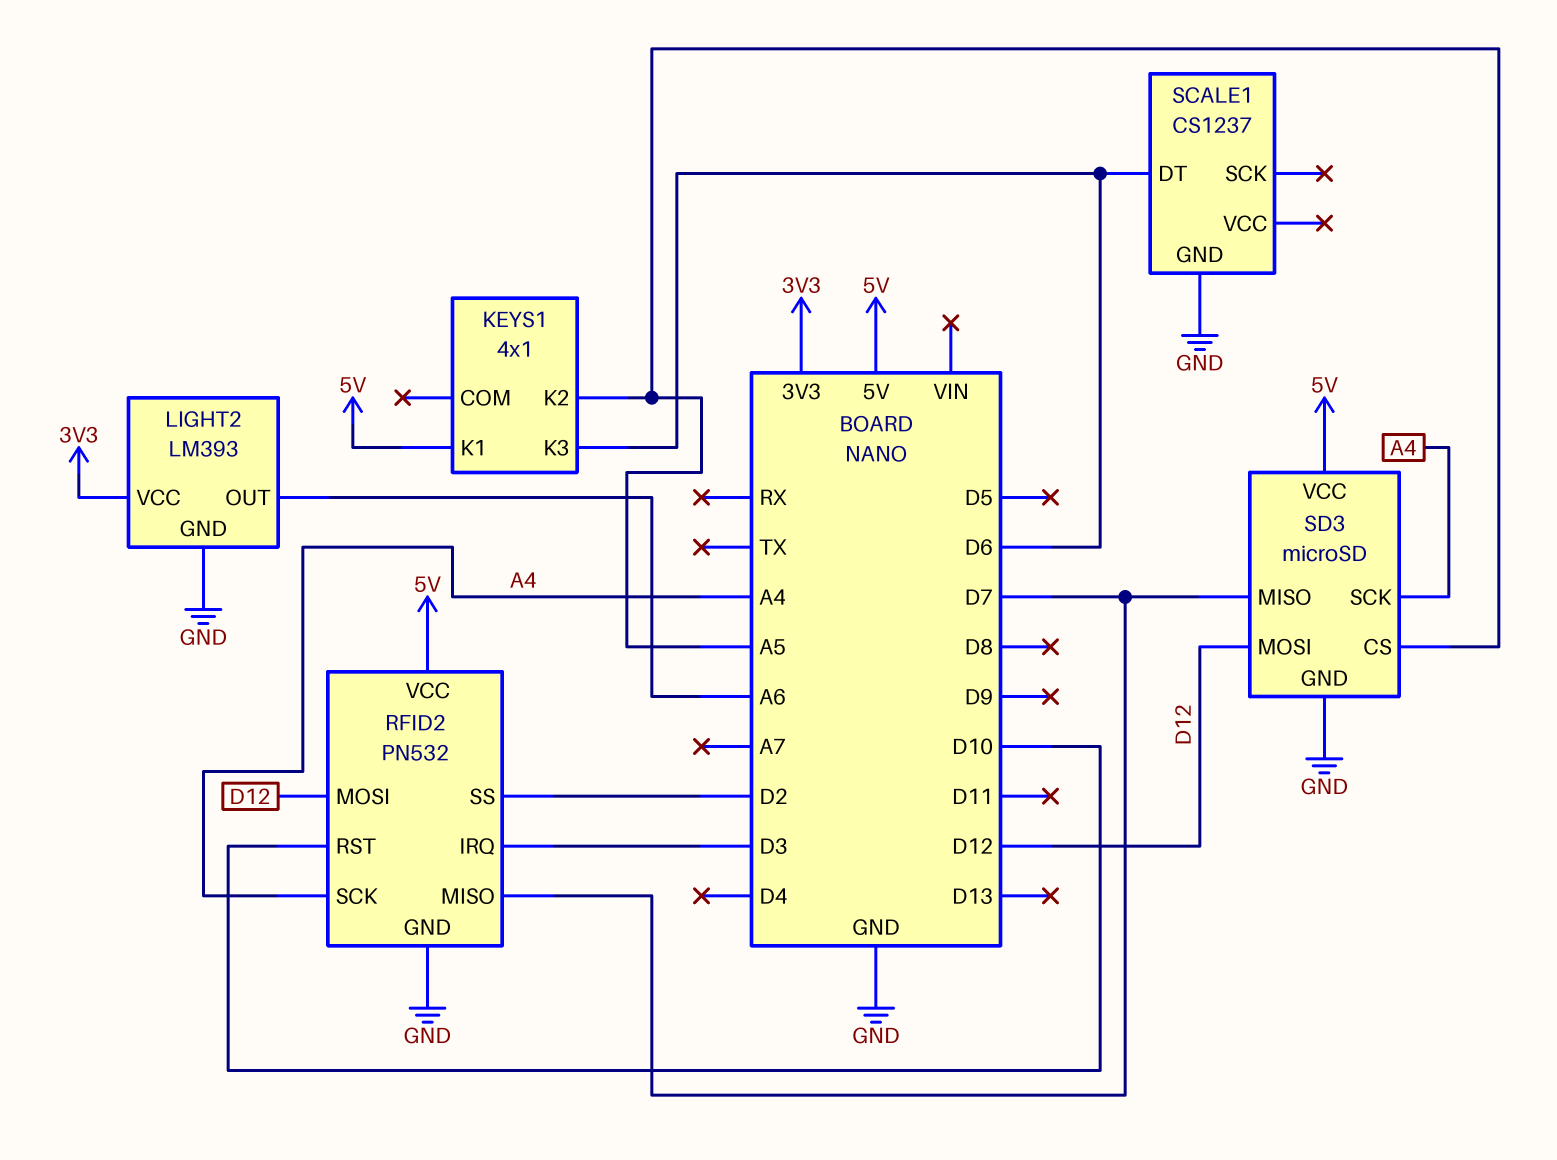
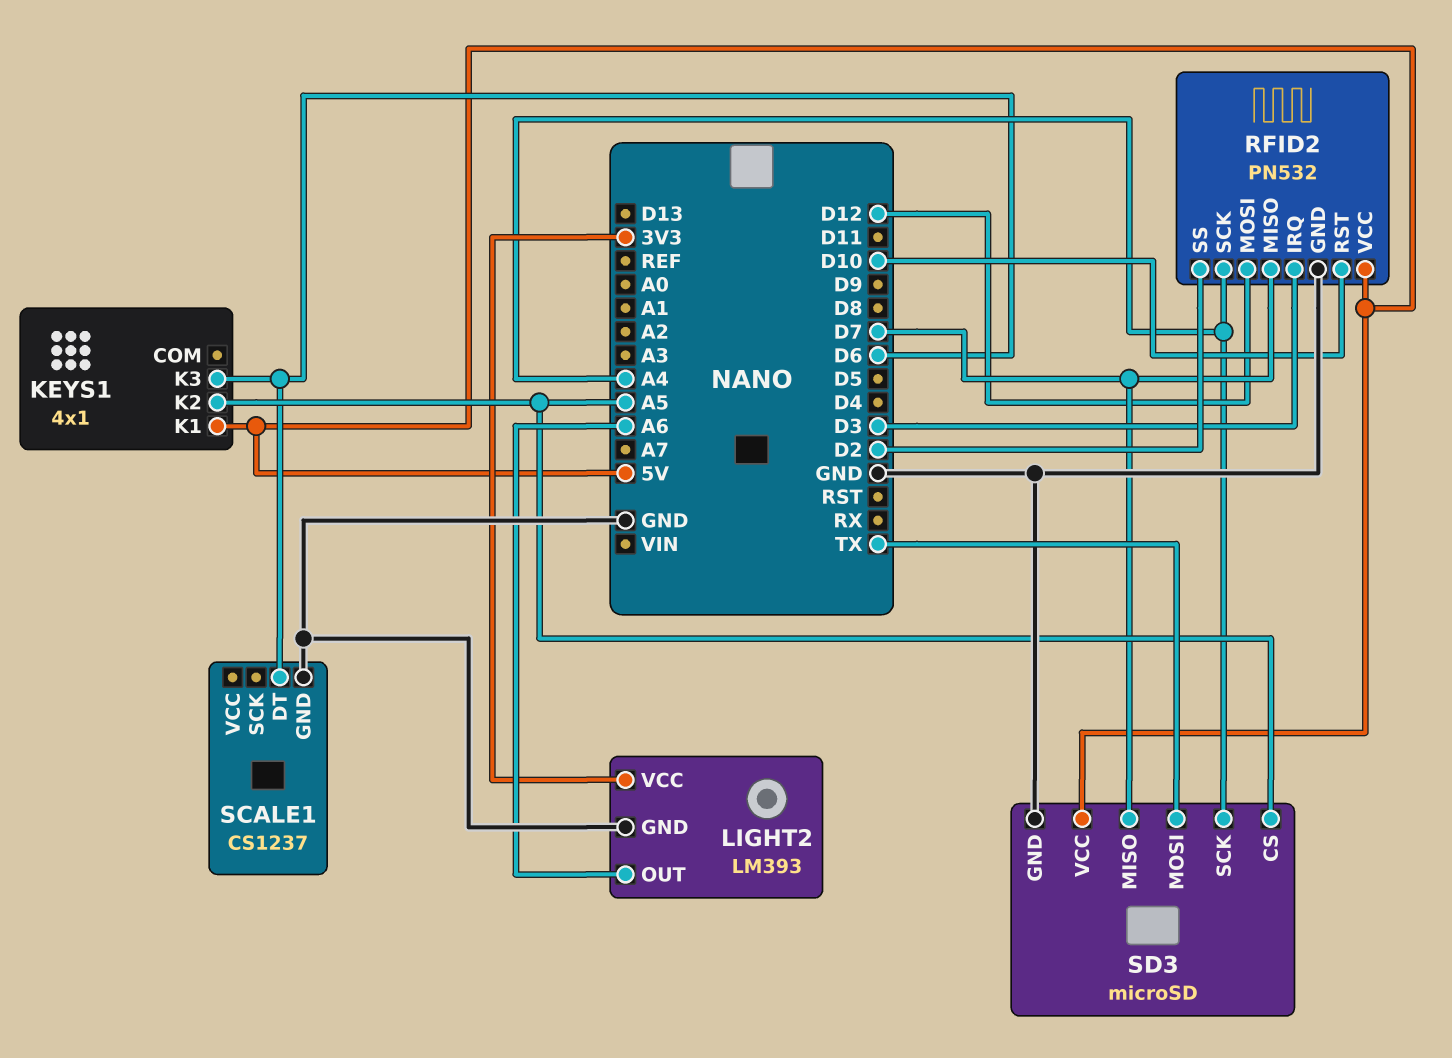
SD3 pin MOSI: D12 -> TX

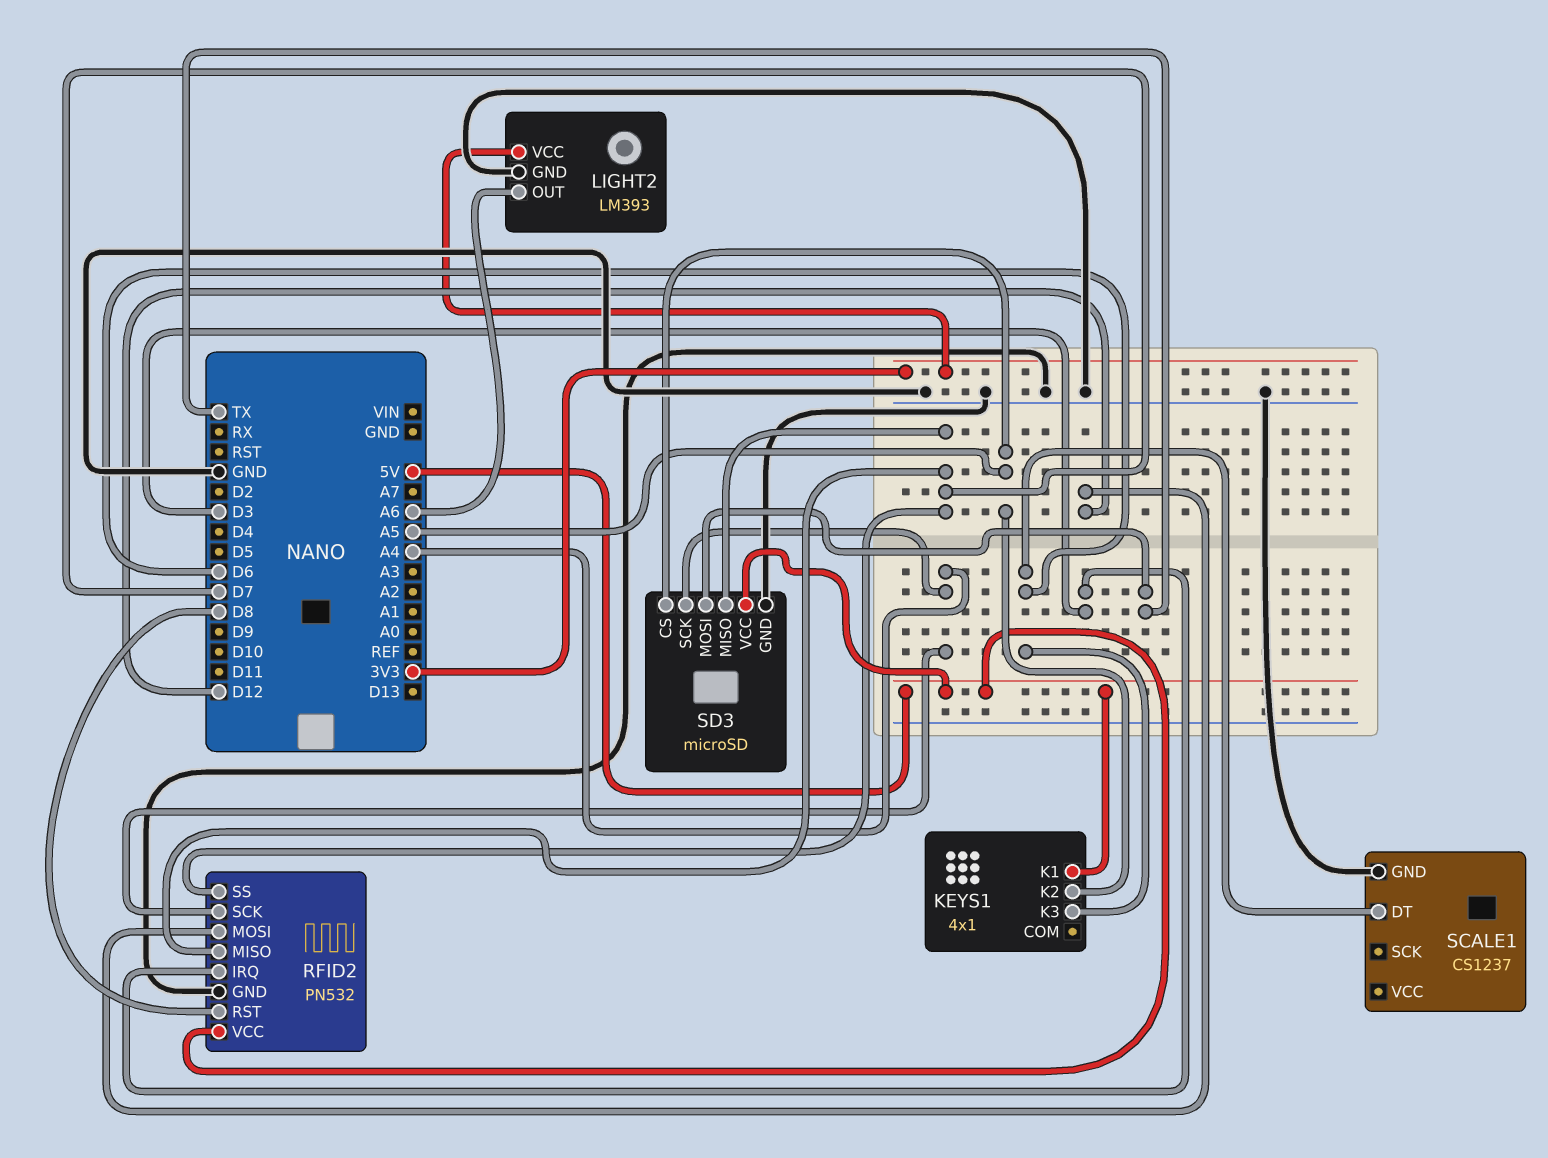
RFID2 pin RST: D10 -> D8
RFID2 pin SS: D2 -> D7

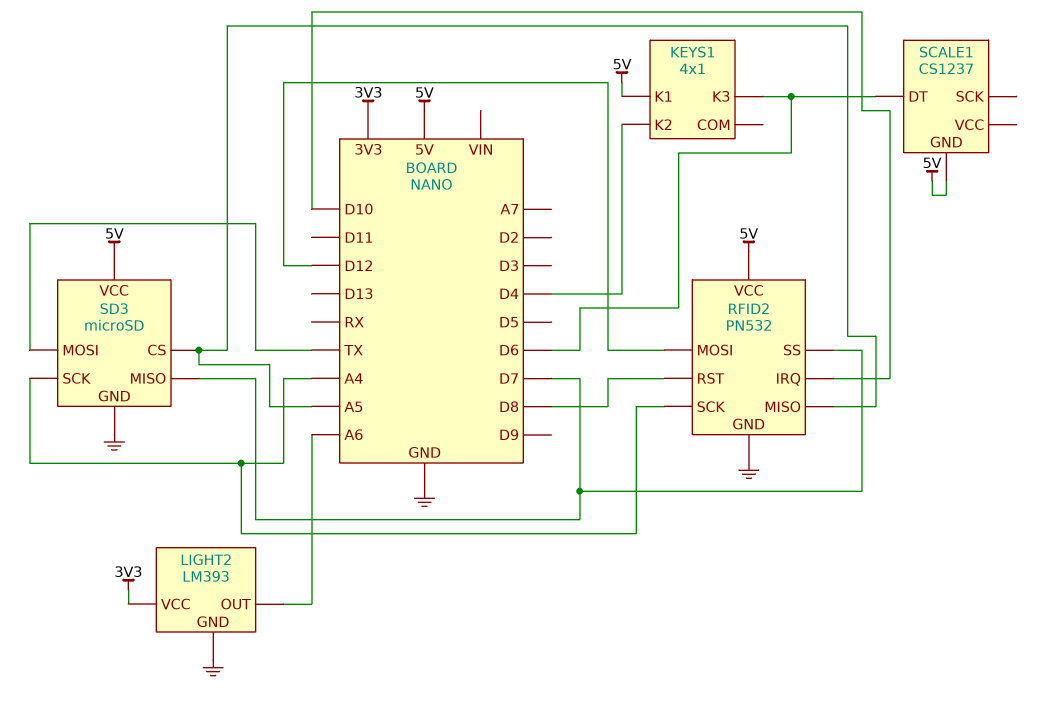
KEYS1 pin K2: A5 -> D4
RFID2 pin IRQ: D3 -> D10
RFID2 pin MISO: D7 -> A5
SCALE1 pin GND: GND -> 5V

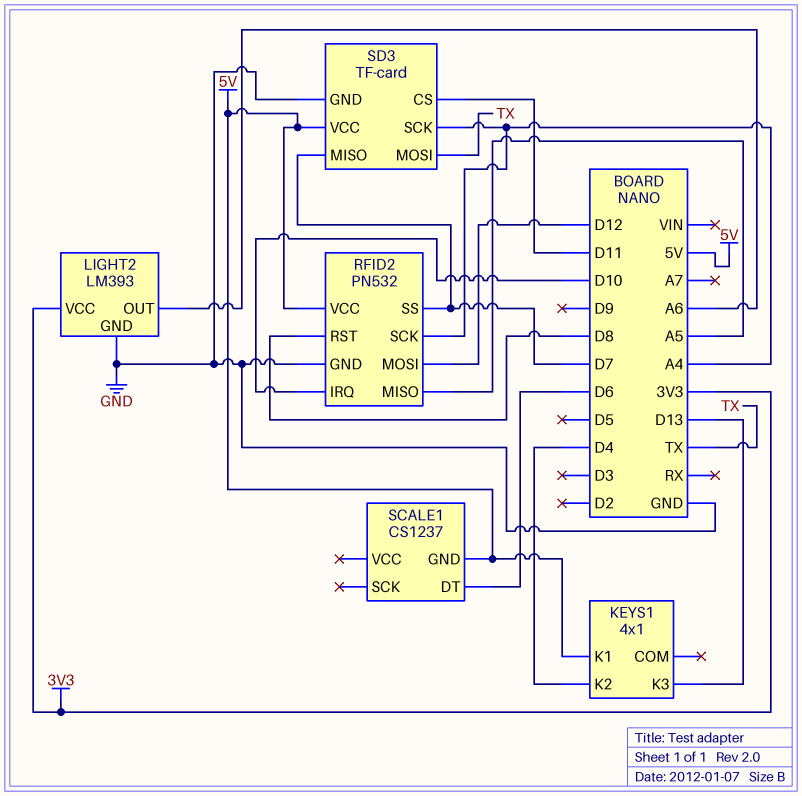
KEYS1 pin K3: D6 -> D13
SD3: microSD -> TF-card
SD3 pin CS: A5 -> D11

